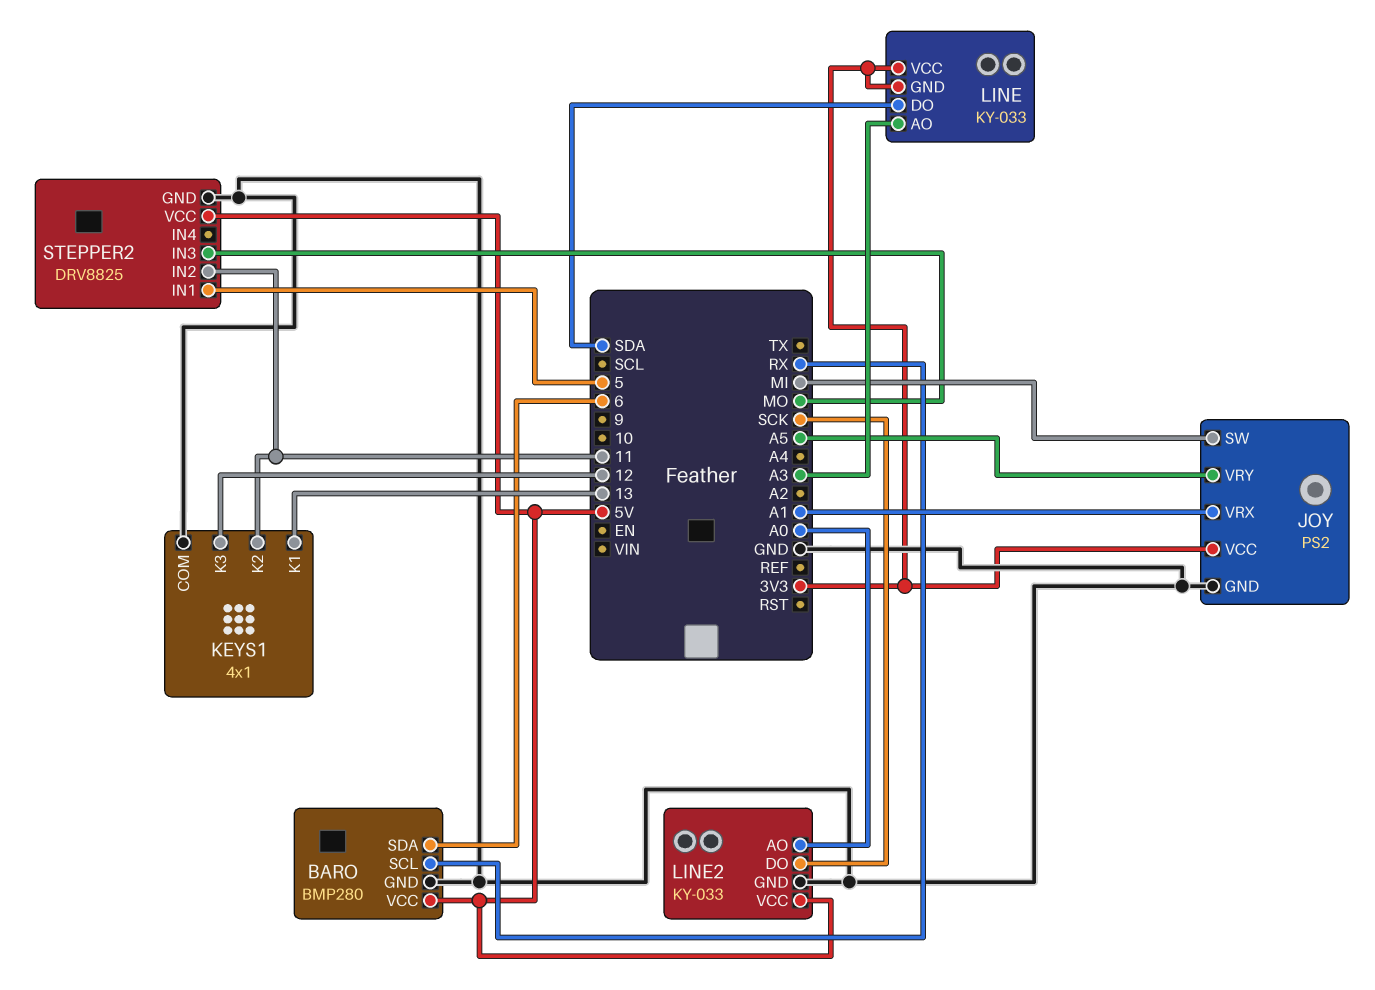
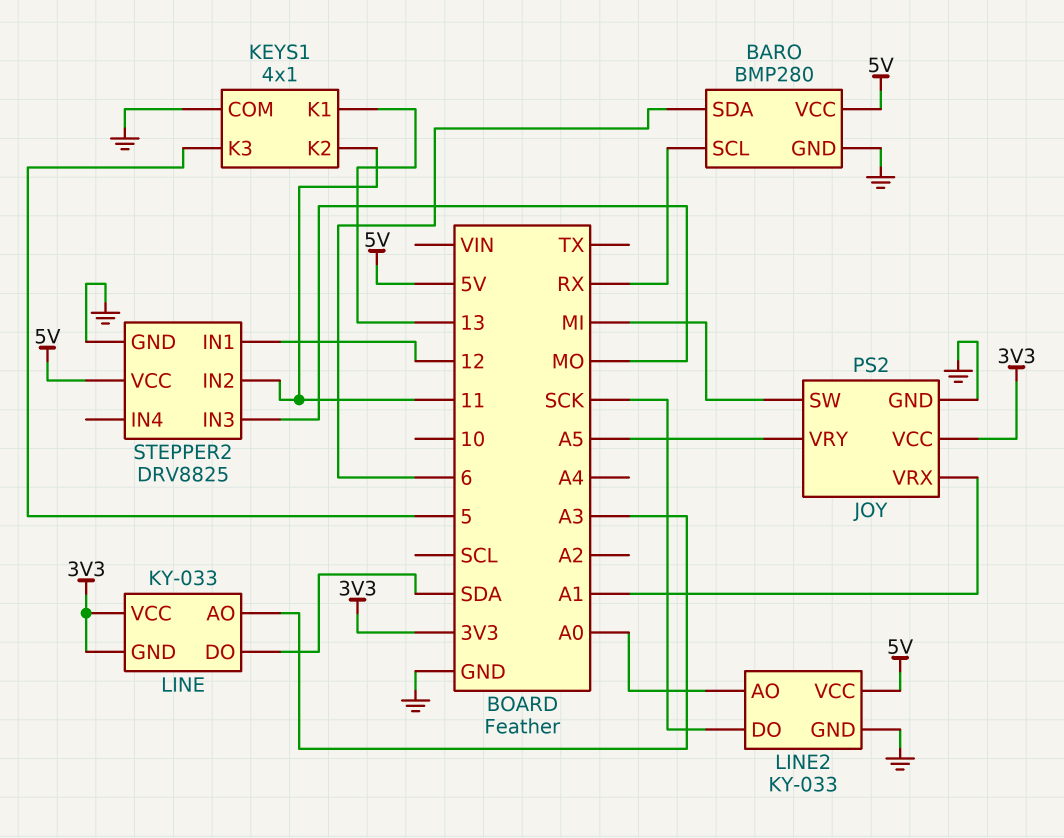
KEYS1 pin K3: 12 -> 5
STEPPER2 pin IN1: 5 -> 12

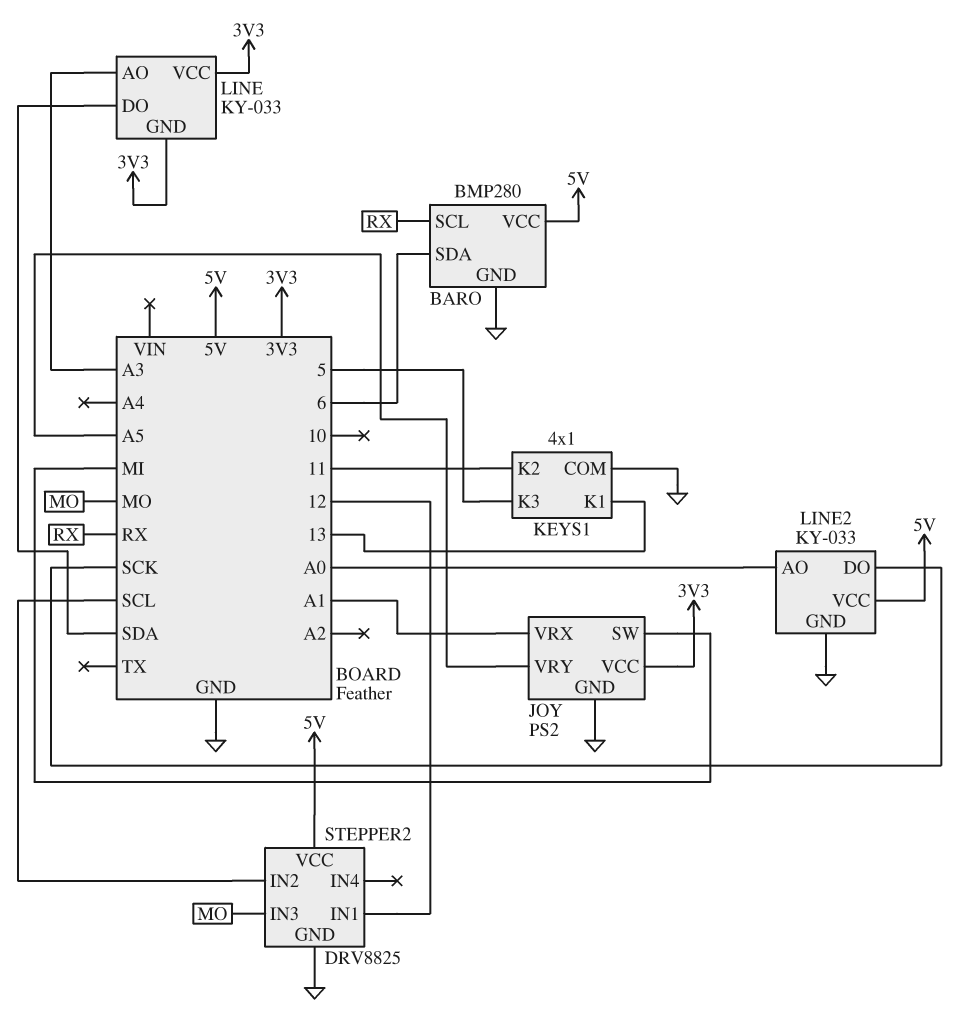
STEPPER2 pin IN2: 11 -> SCL

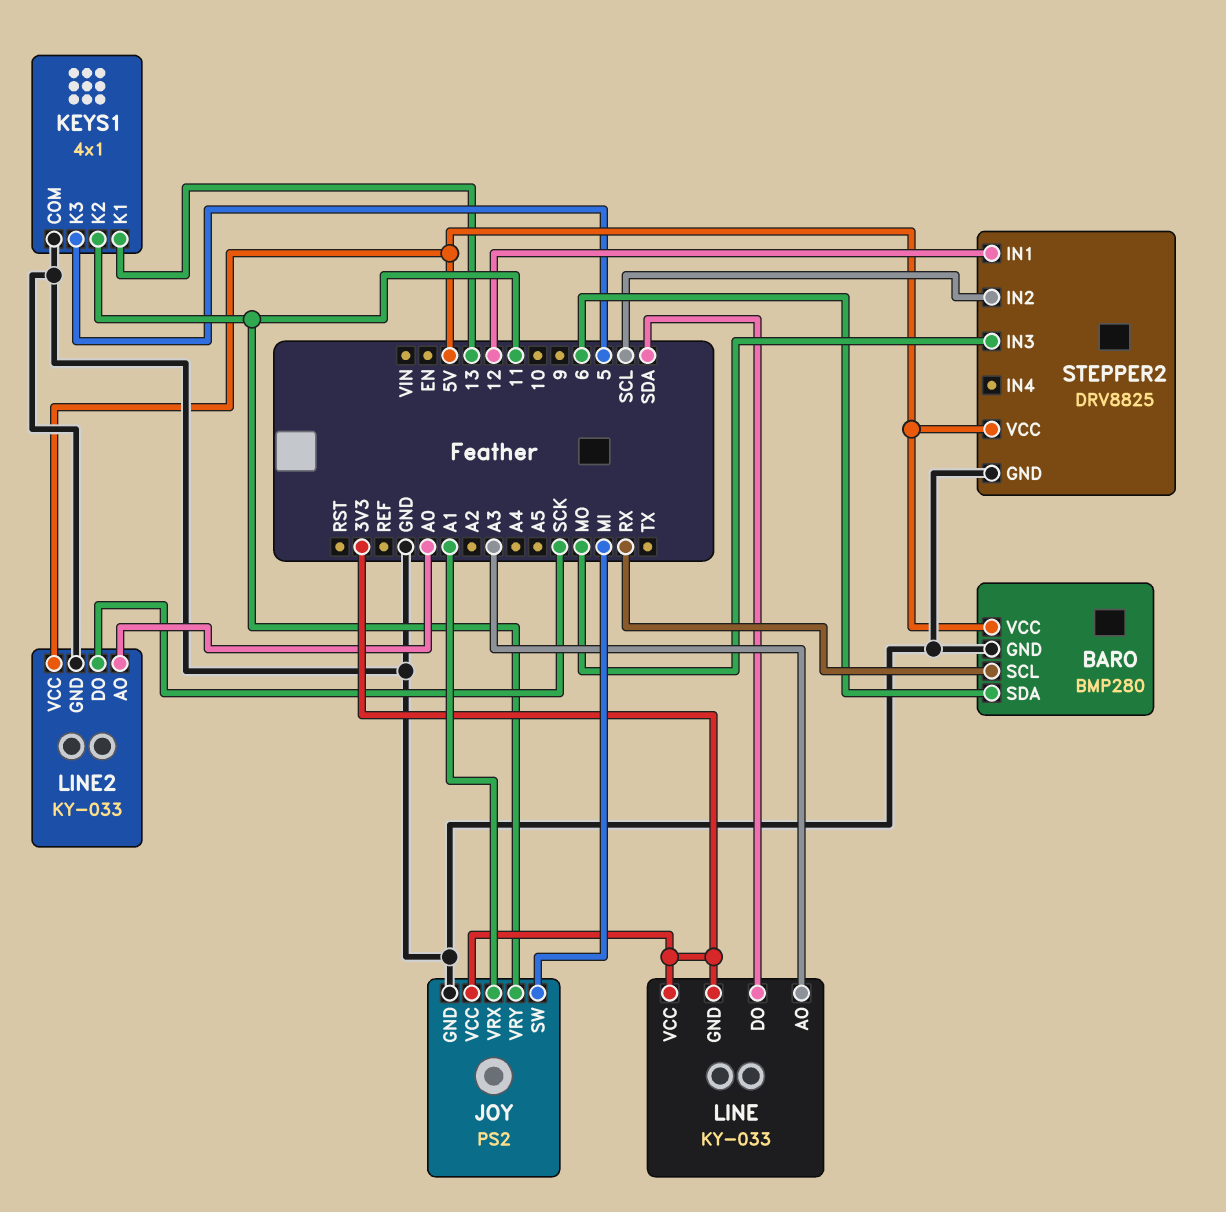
JOY pin VRY: A5 -> 11

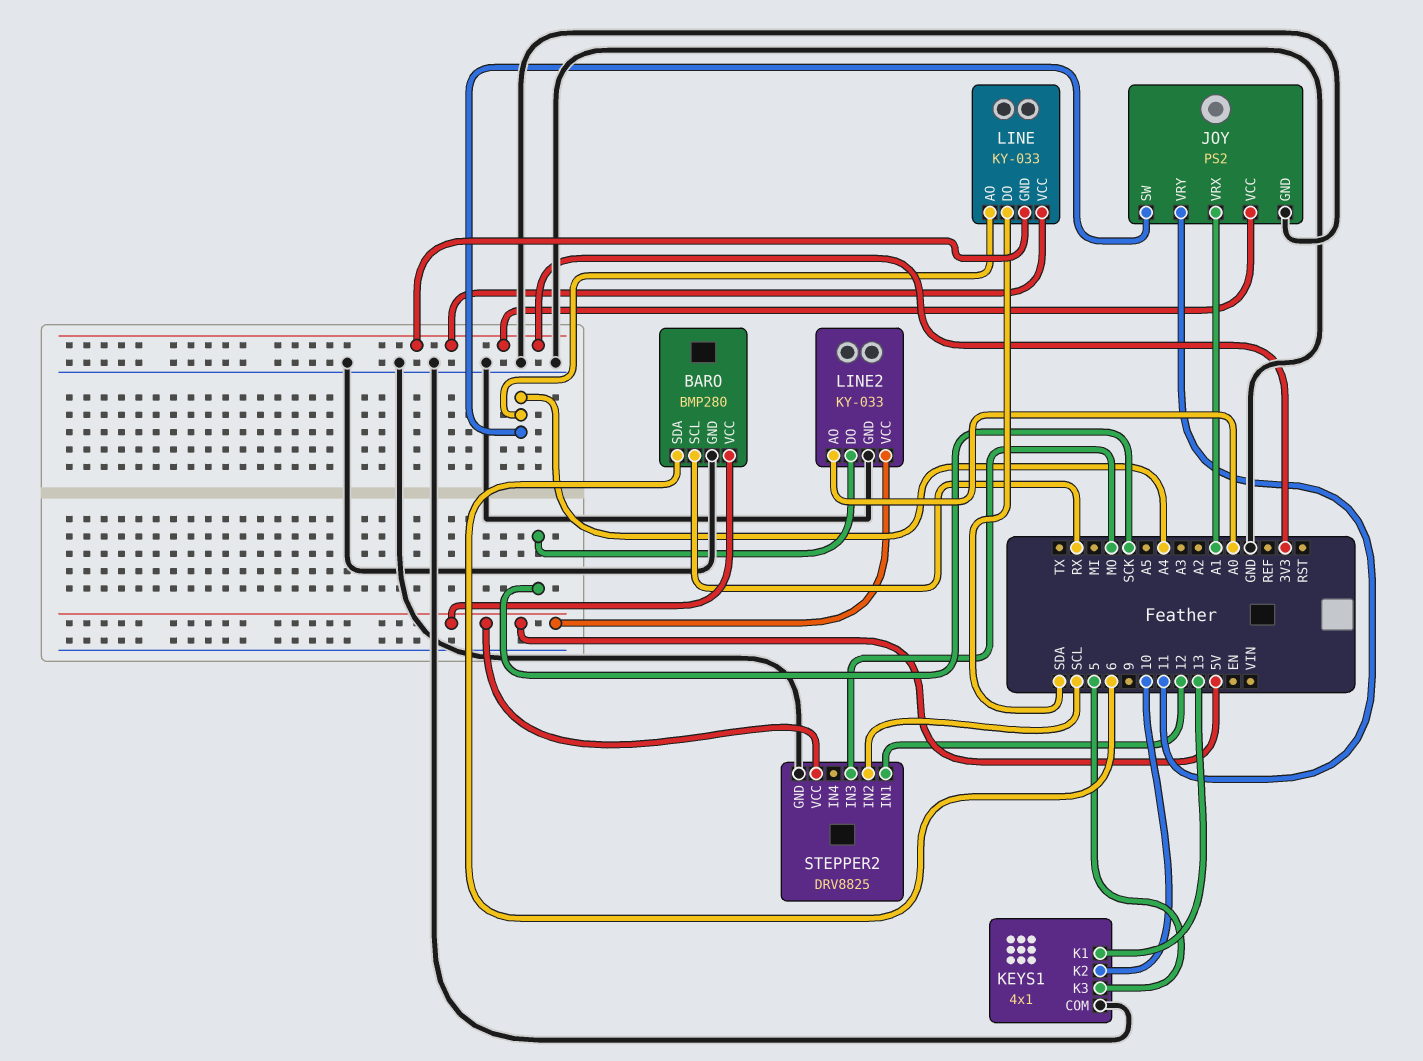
JOY pin SW: MI -> A4
KEYS1 pin K2: 11 -> 10
LINE pin AO: A3 -> A4

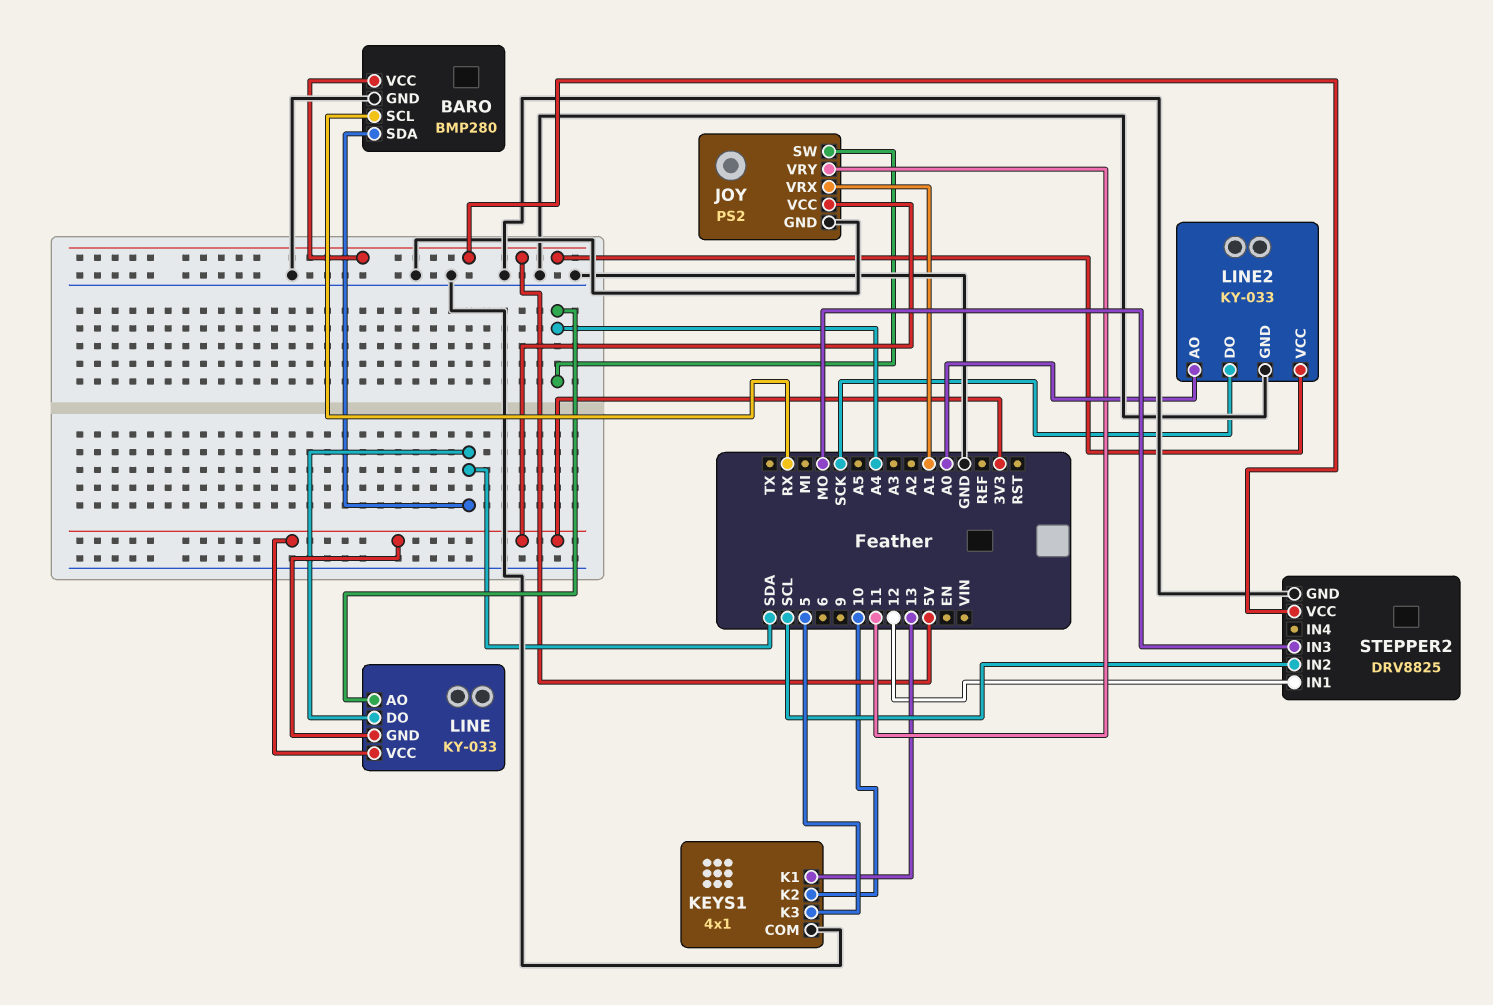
BARO pin SDA: 6 -> SDA

